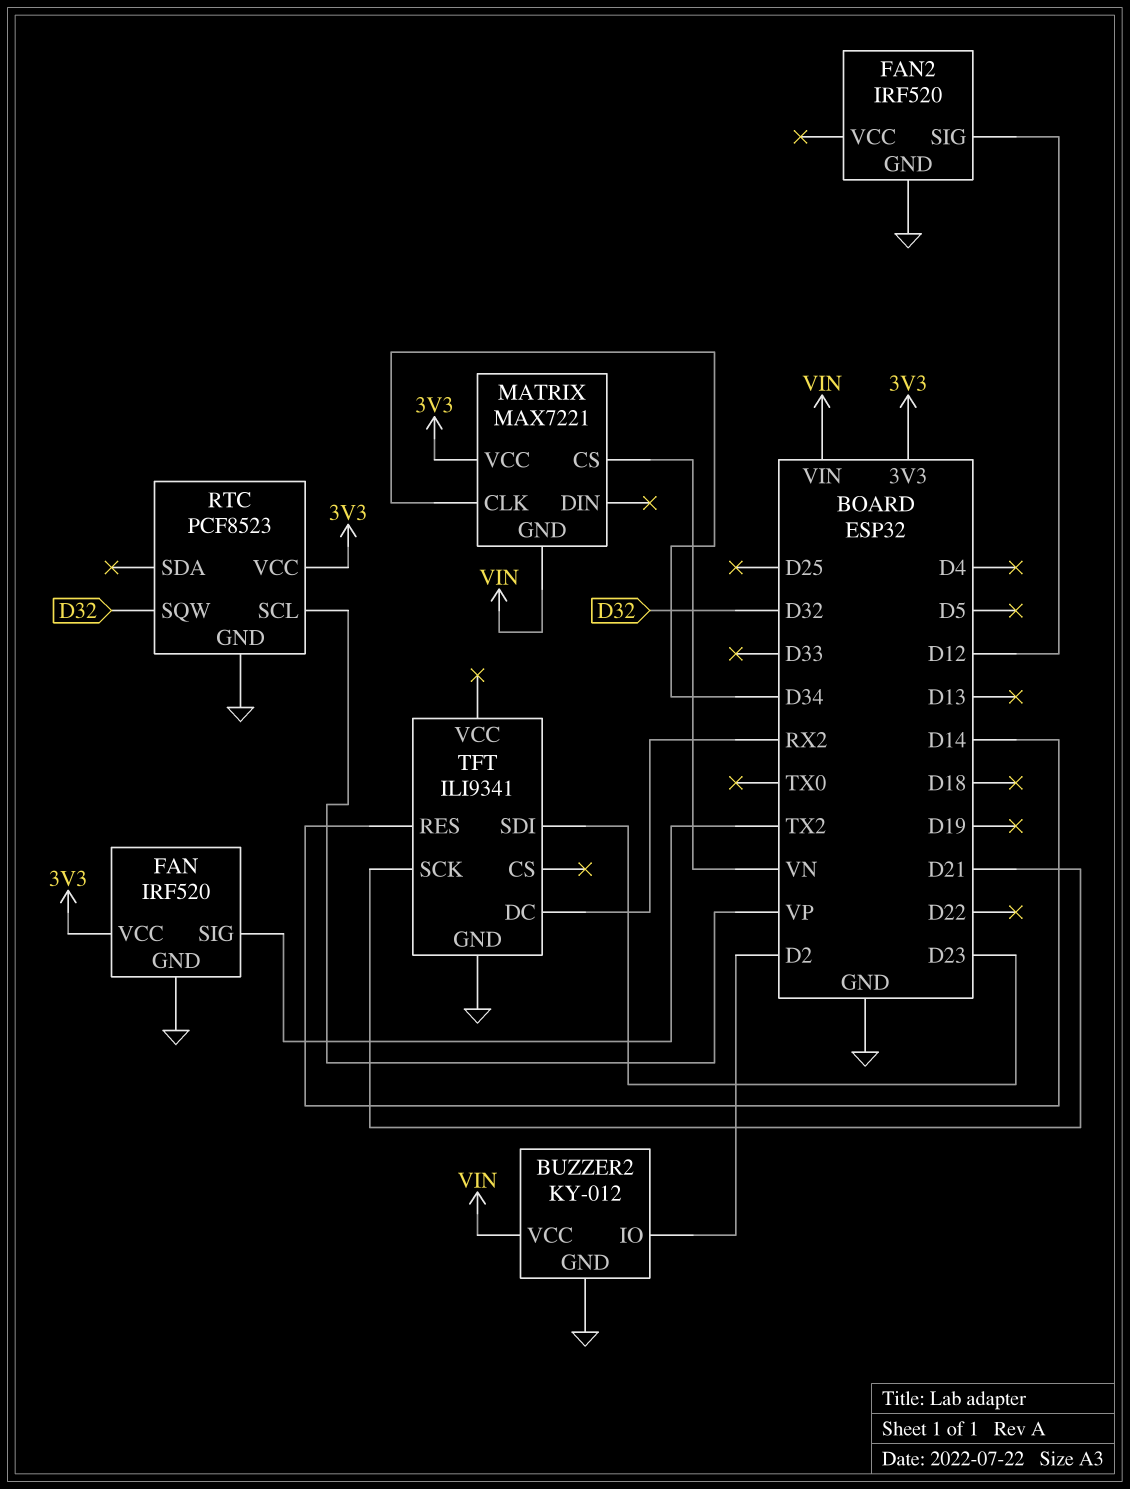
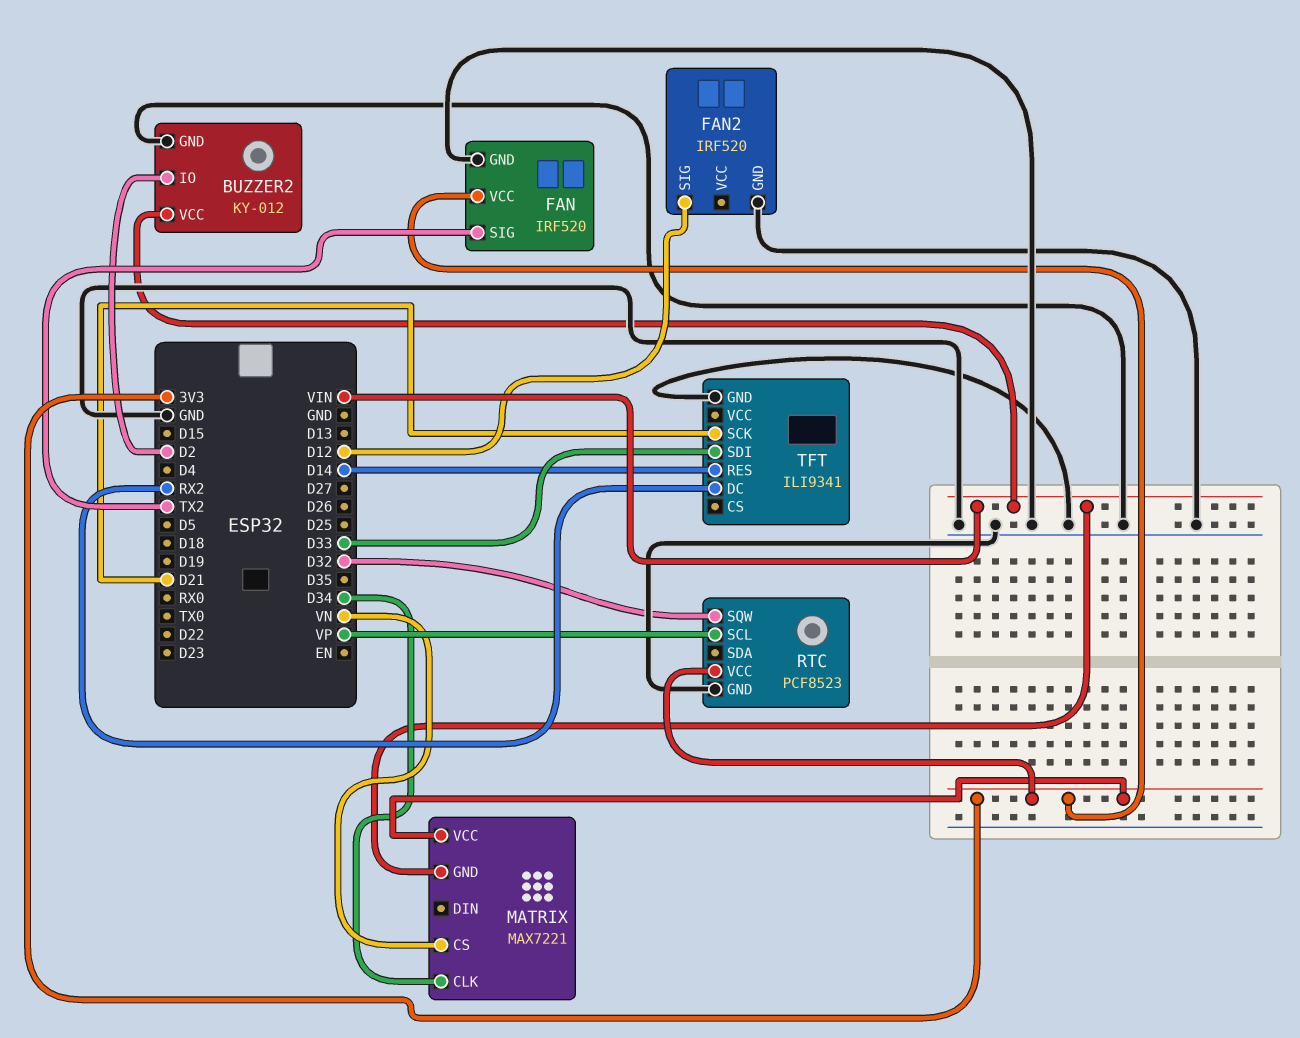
TFT pin SDI: D23 -> D33

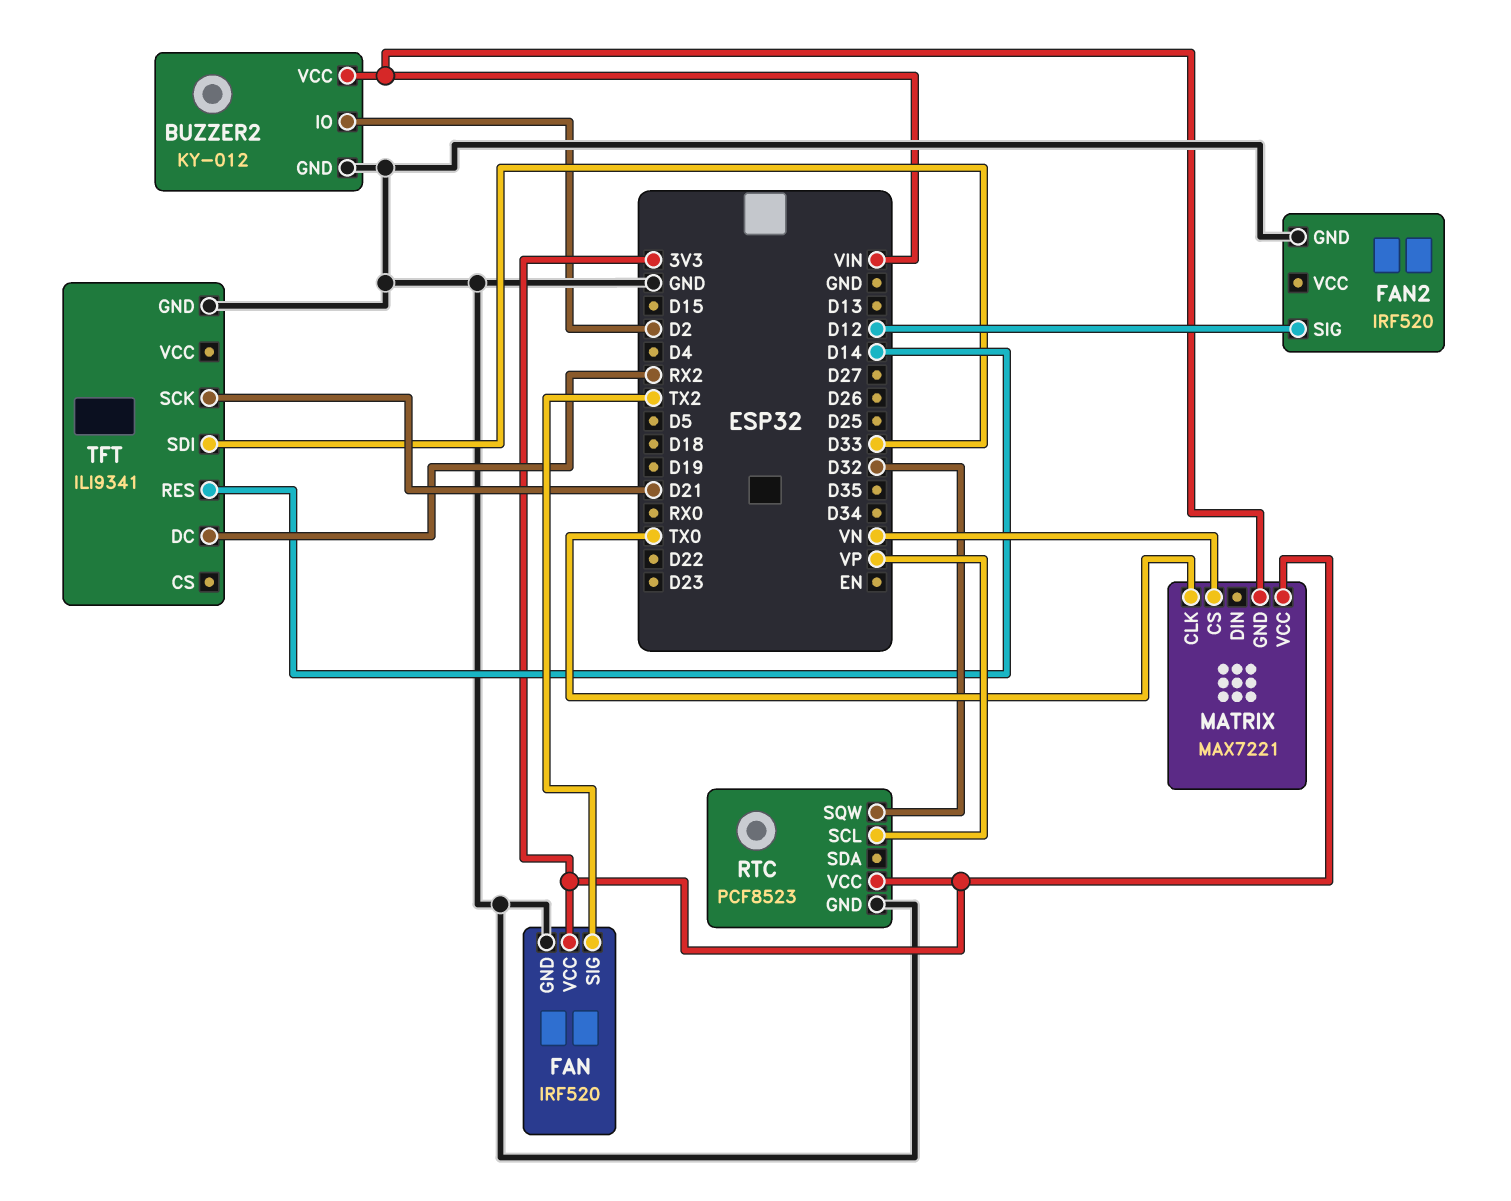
MATRIX pin CLK: D34 -> TX0

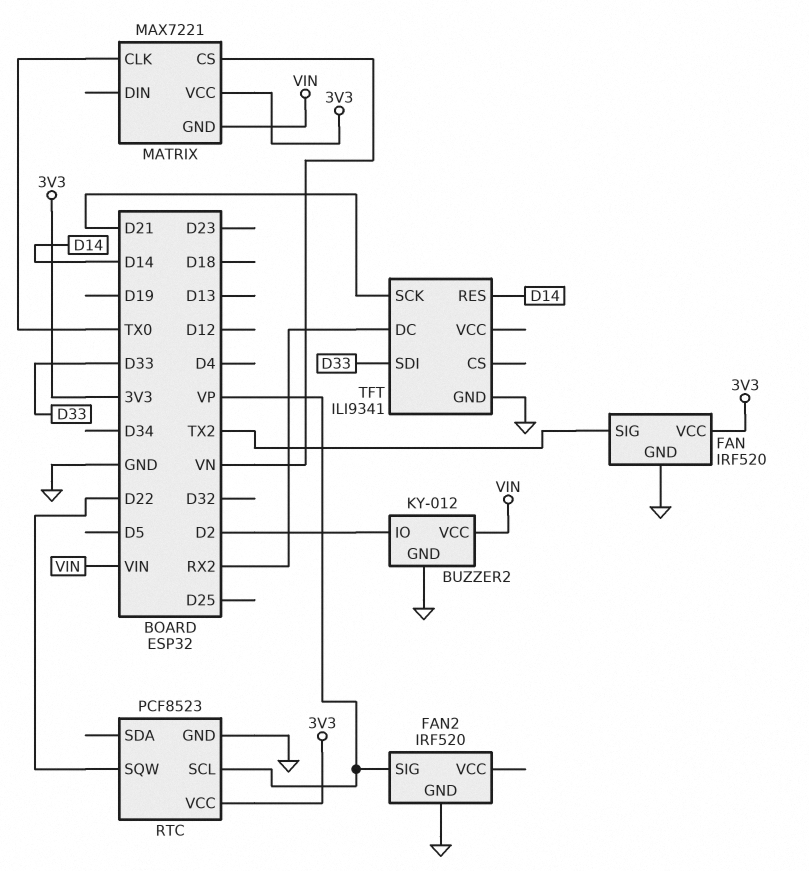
FAN2 pin SIG: D12 -> VP
RTC pin SQW: D32 -> D22

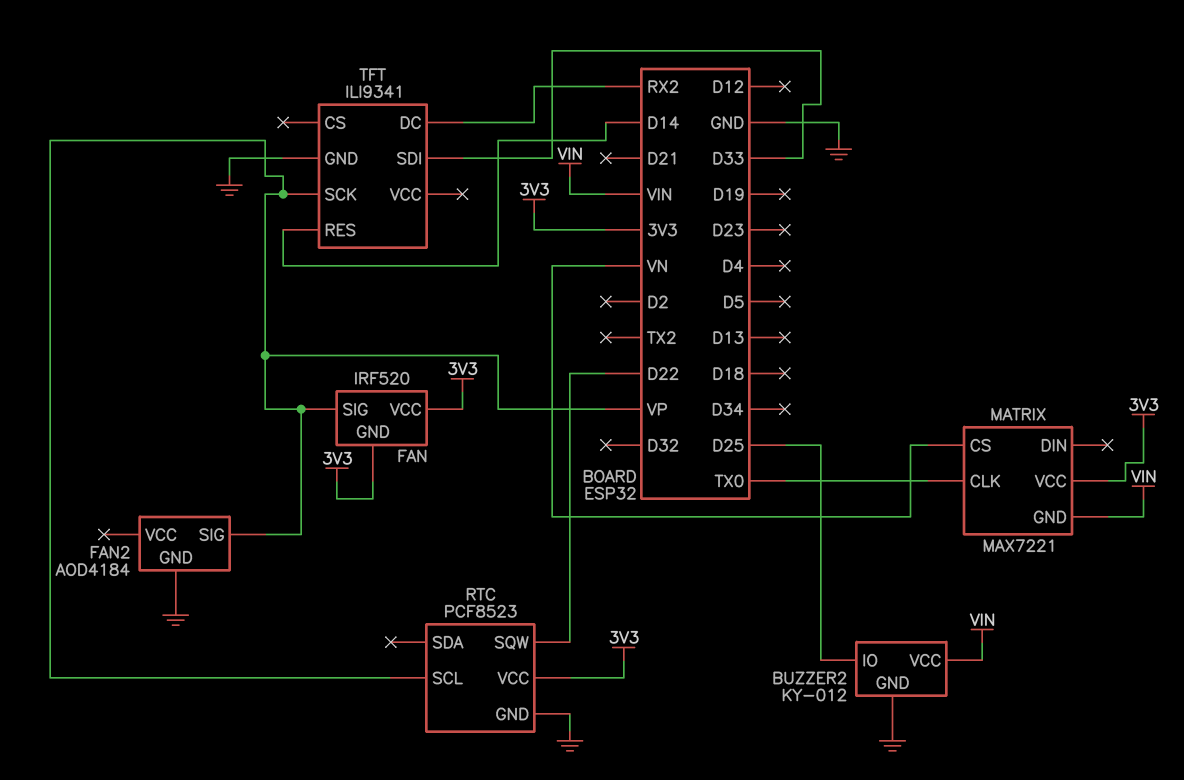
BUZZER2 pin IO: D2 -> D25
FAN pin GND: GND -> 3V3
FAN pin SIG: TX2 -> VP
FAN2: IRF520 -> AOD4184
TFT pin SCK: D21 -> VP

